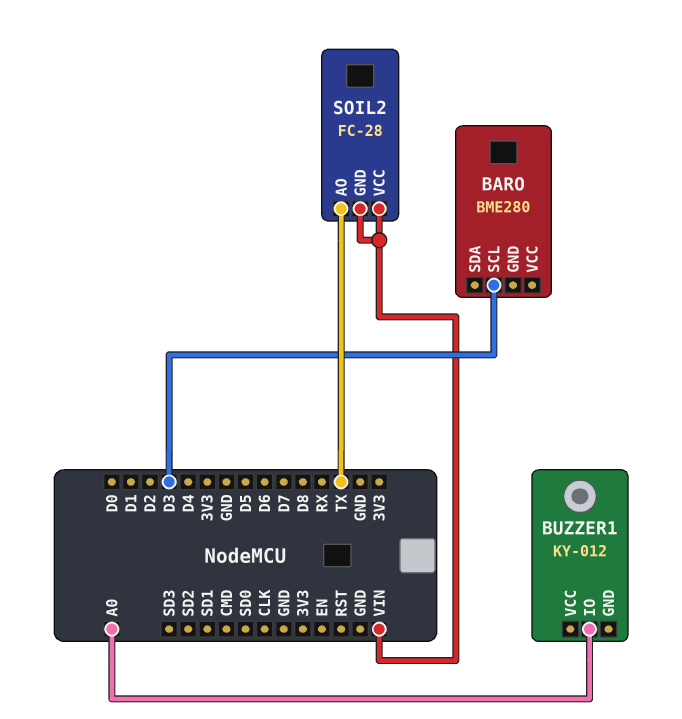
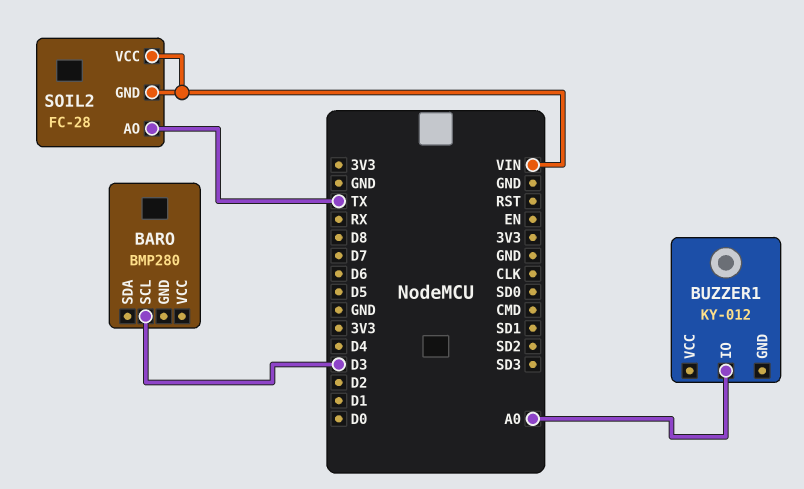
BARO: BME280 -> BMP280

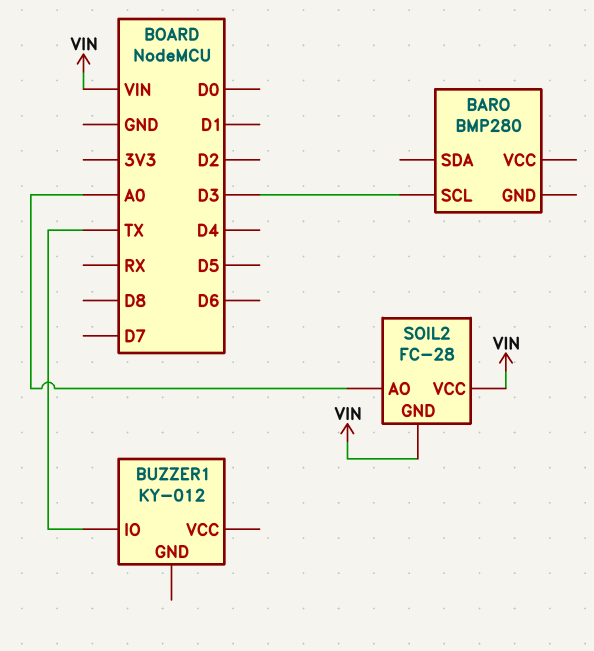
BUZZER1 pin IO: A0 -> TX
SOIL2 pin AO: TX -> A0

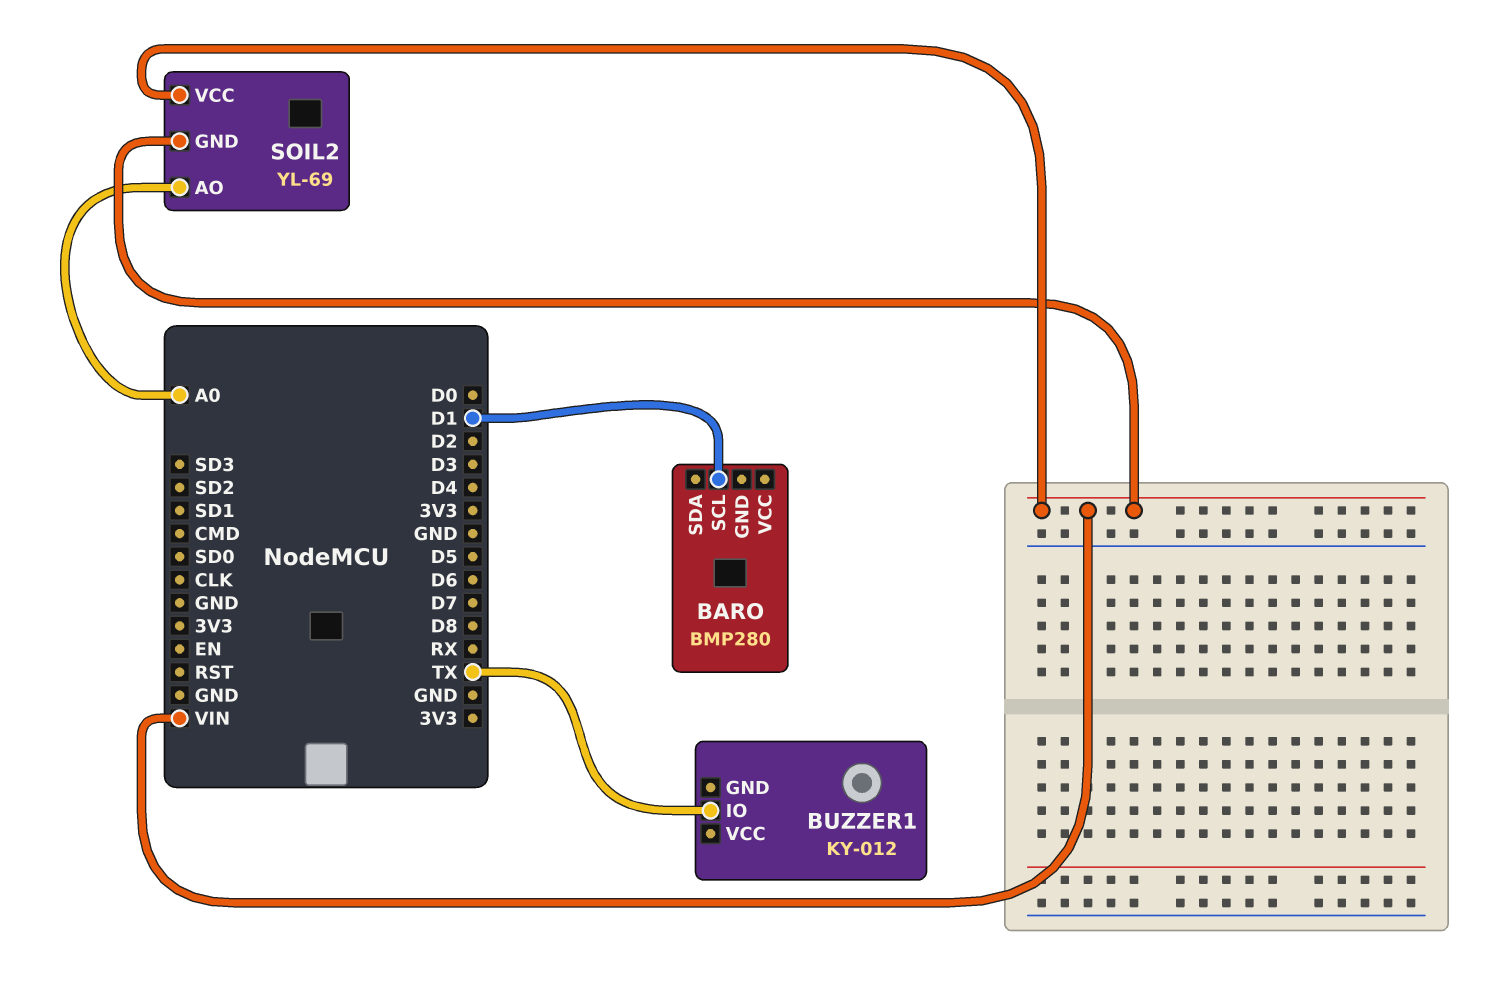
BARO pin SCL: D3 -> D1
SOIL2: FC-28 -> YL-69

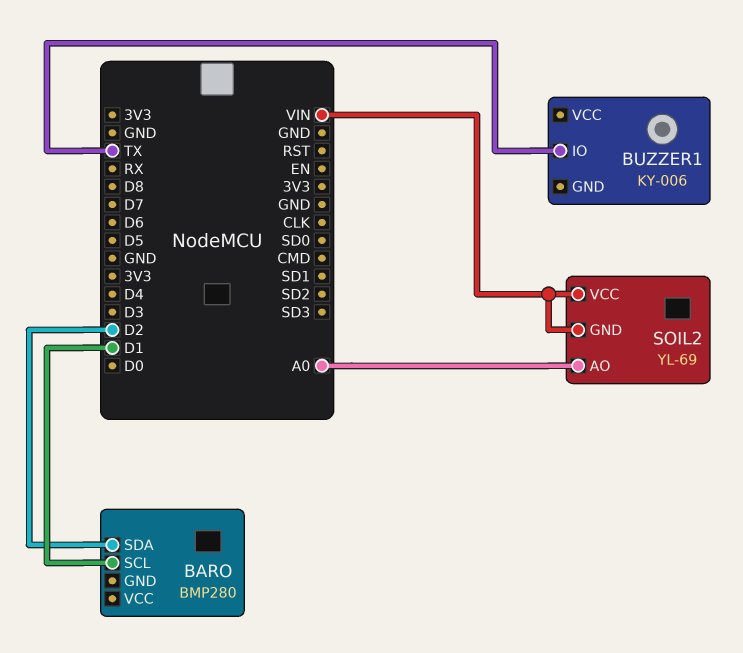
BARO pin SDA: none -> D2
BUZZER1: KY-012 -> KY-006

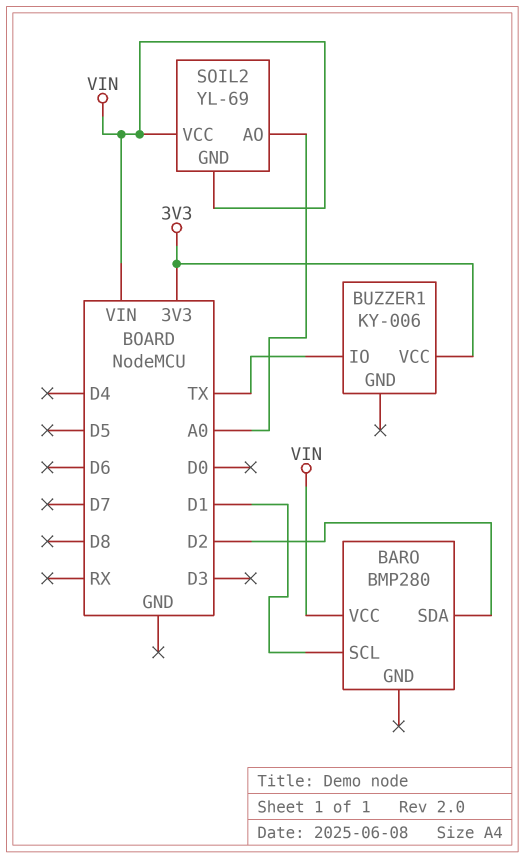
BARO pin VCC: none -> VIN
BUZZER1 pin VCC: none -> 3V3

